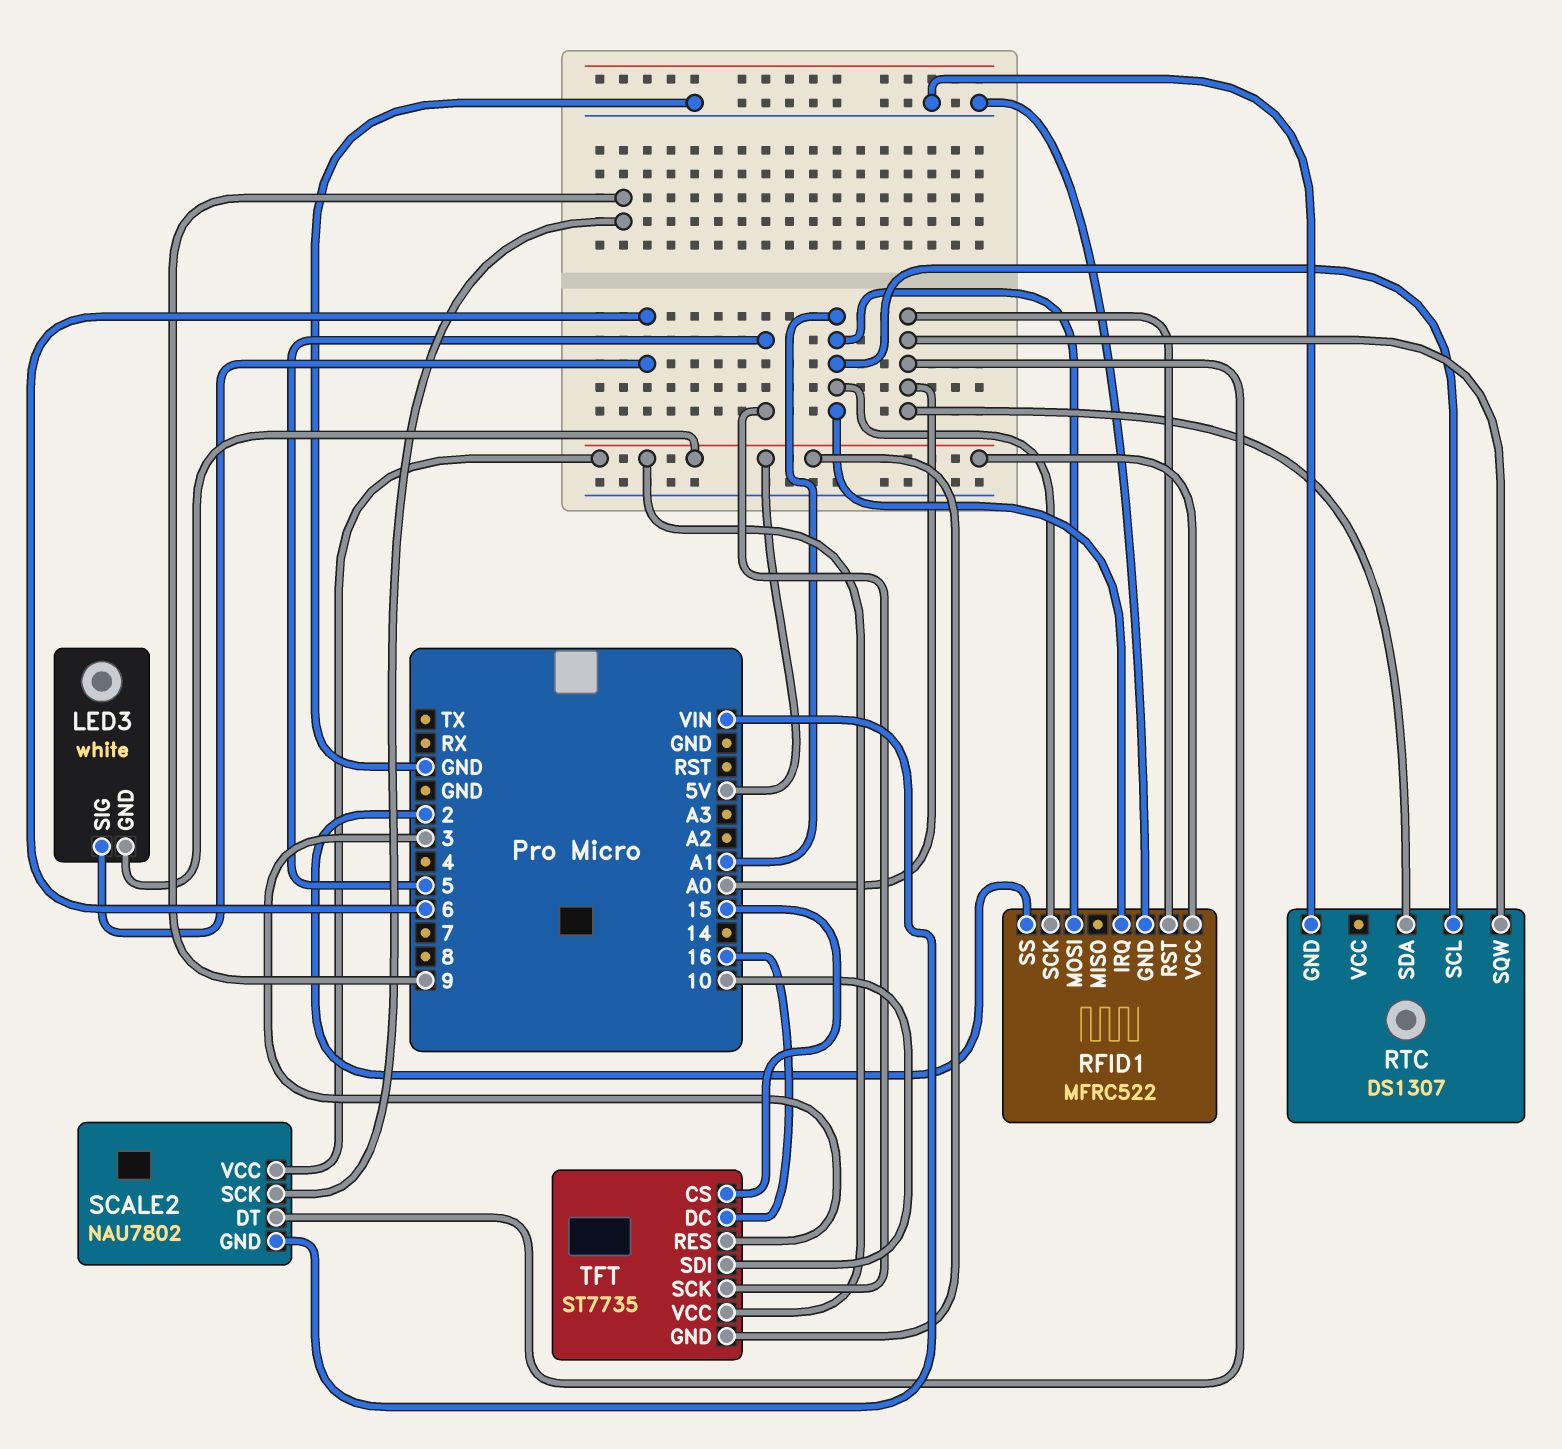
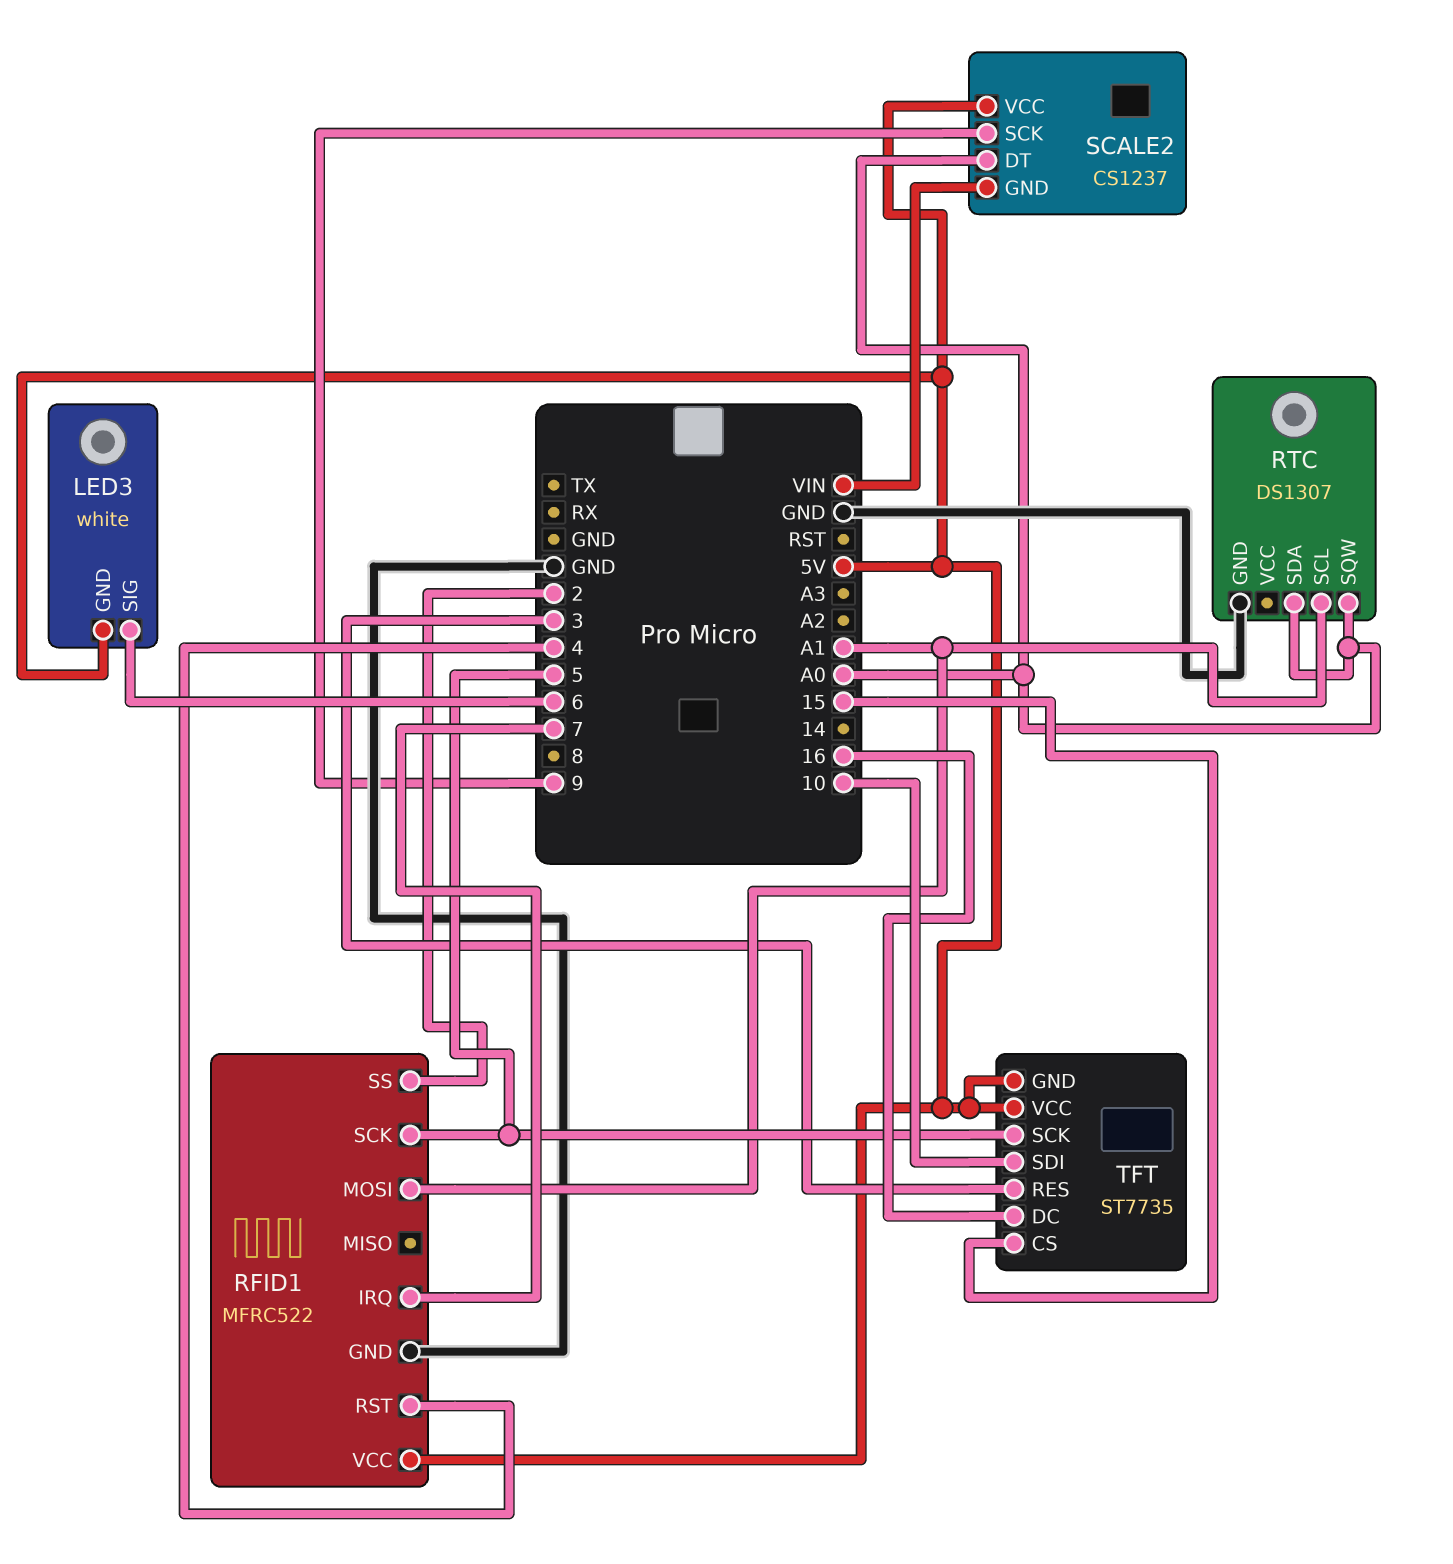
RFID1 pin IRQ: A1 -> 7
RFID1 pin RST: A0 -> 4
RFID1 pin SCK: A1 -> 5
SCALE2: NAU7802 -> CS1237

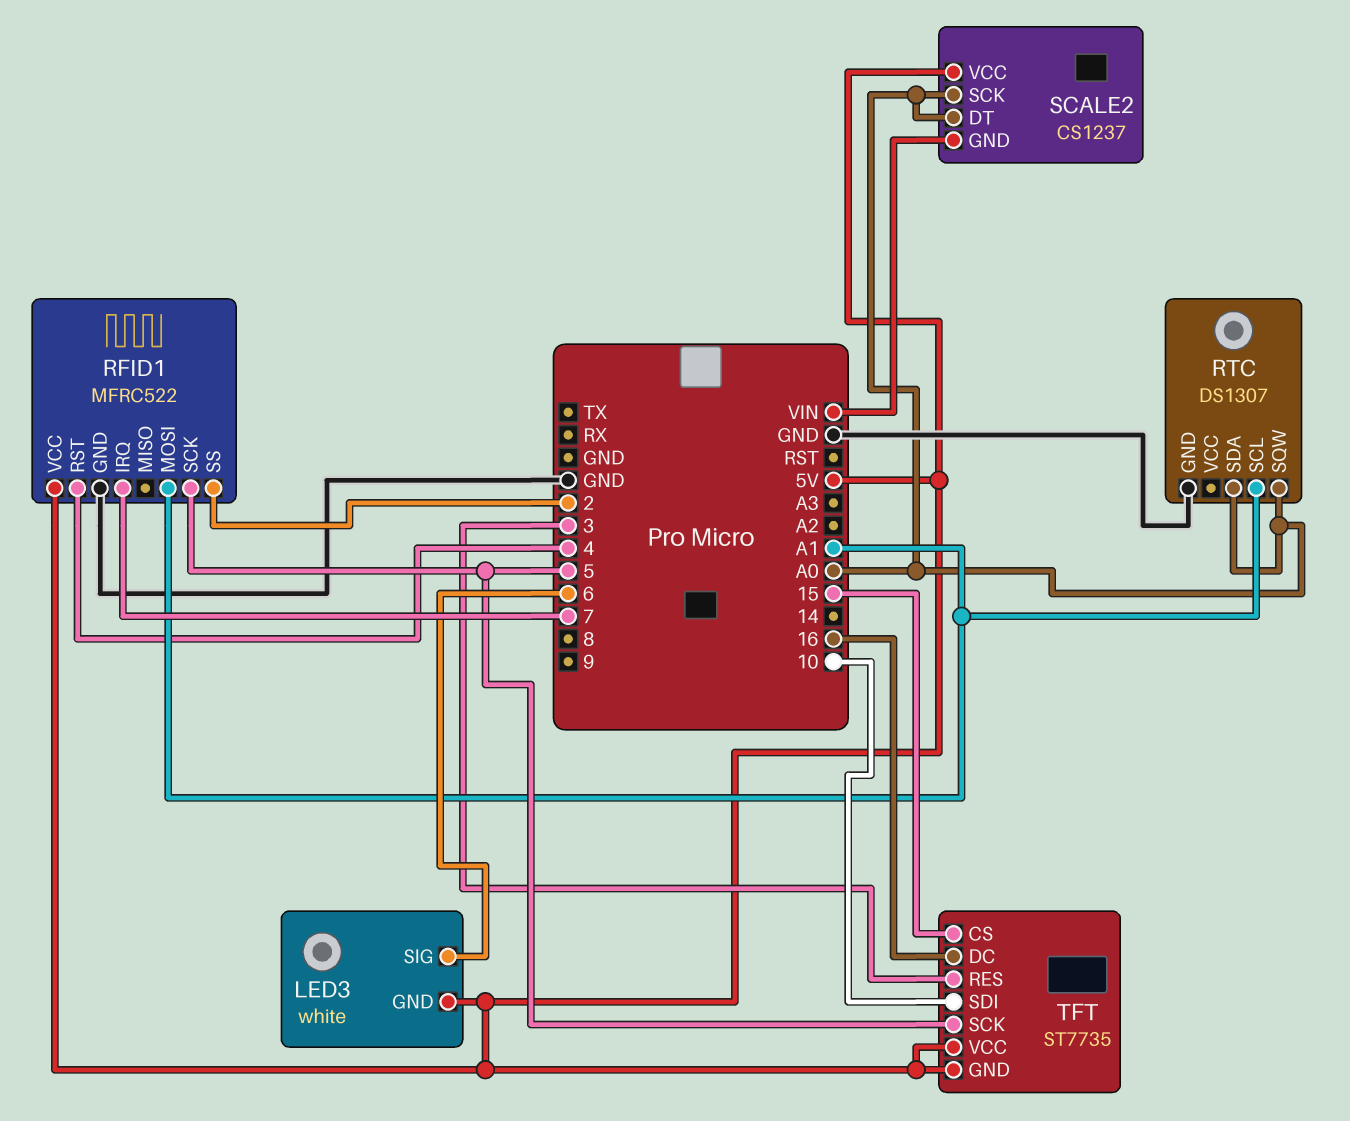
SCALE2 pin SCK: 9 -> A0

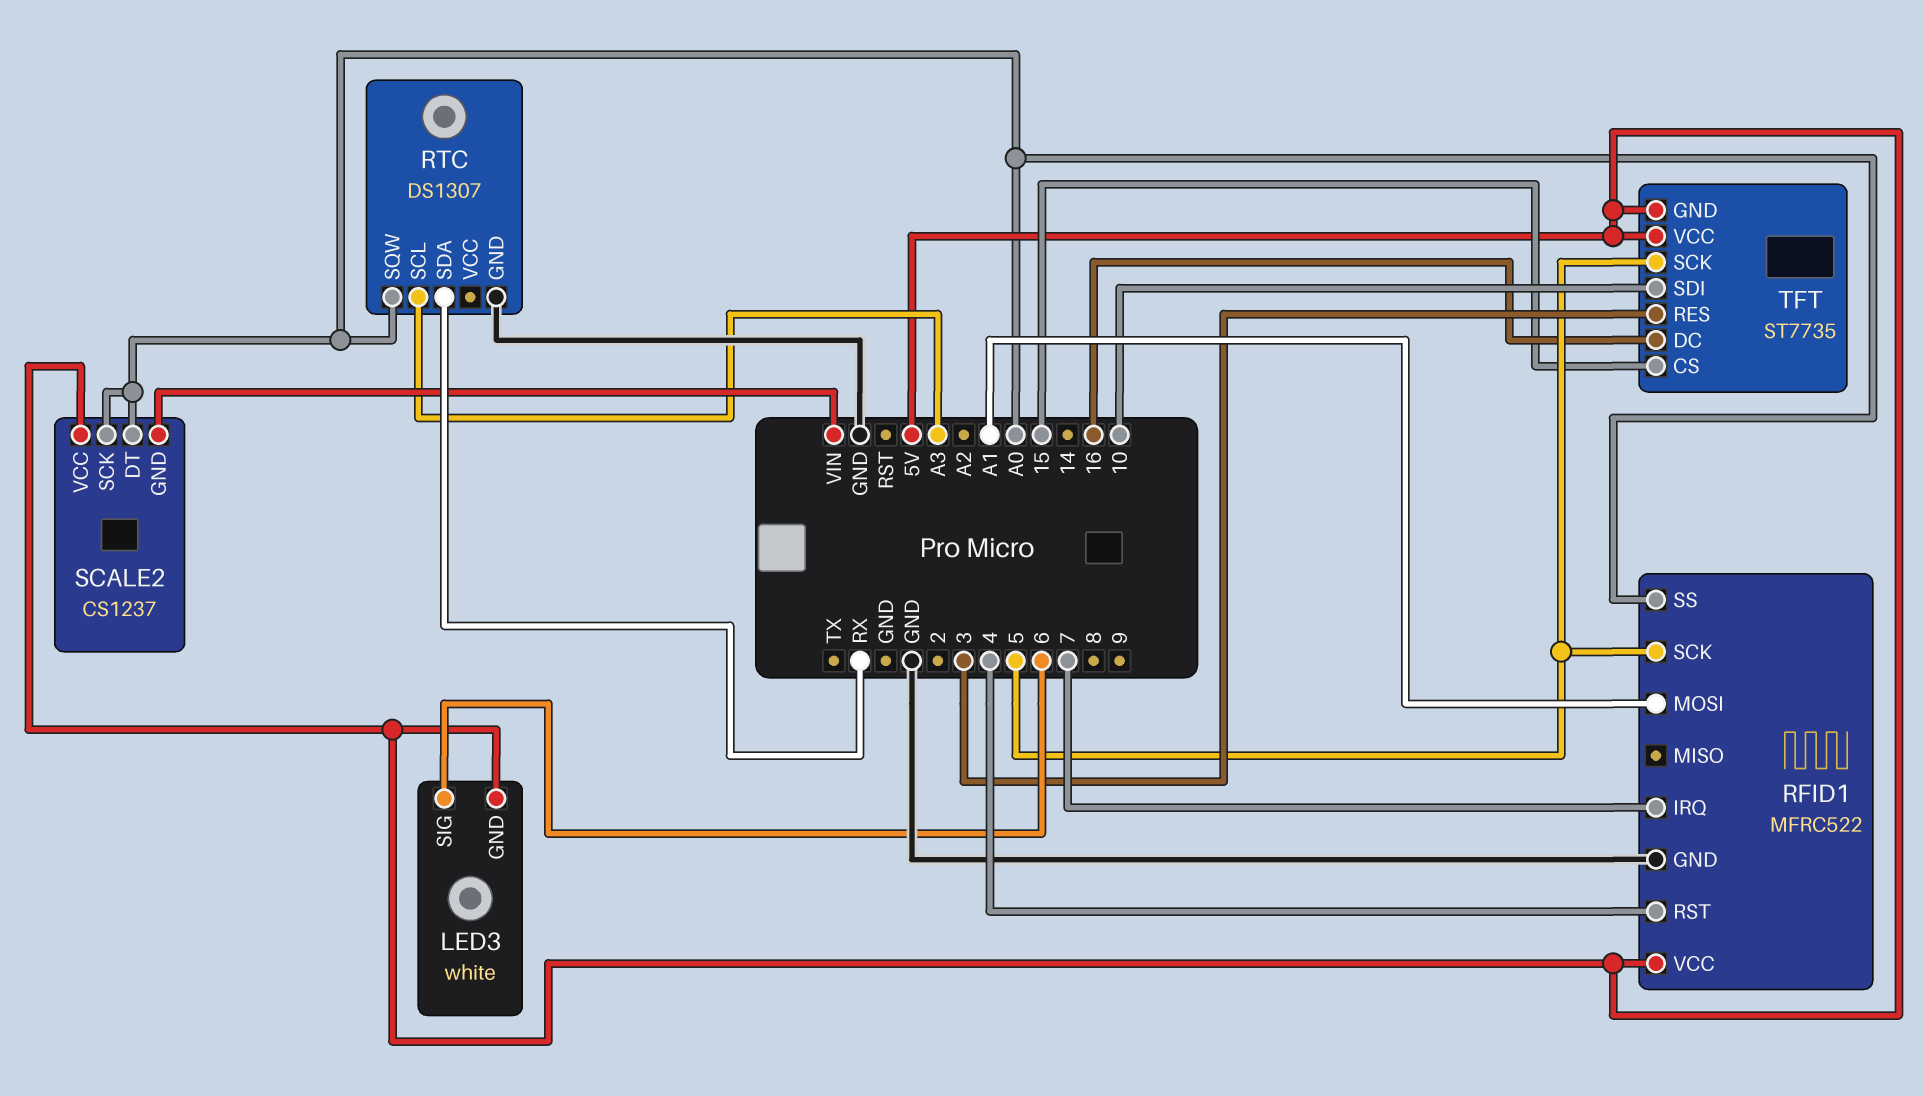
RFID1 pin SS: 2 -> A0
RTC pin SCL: A1 -> A3
RTC pin SDA: A0 -> RX

